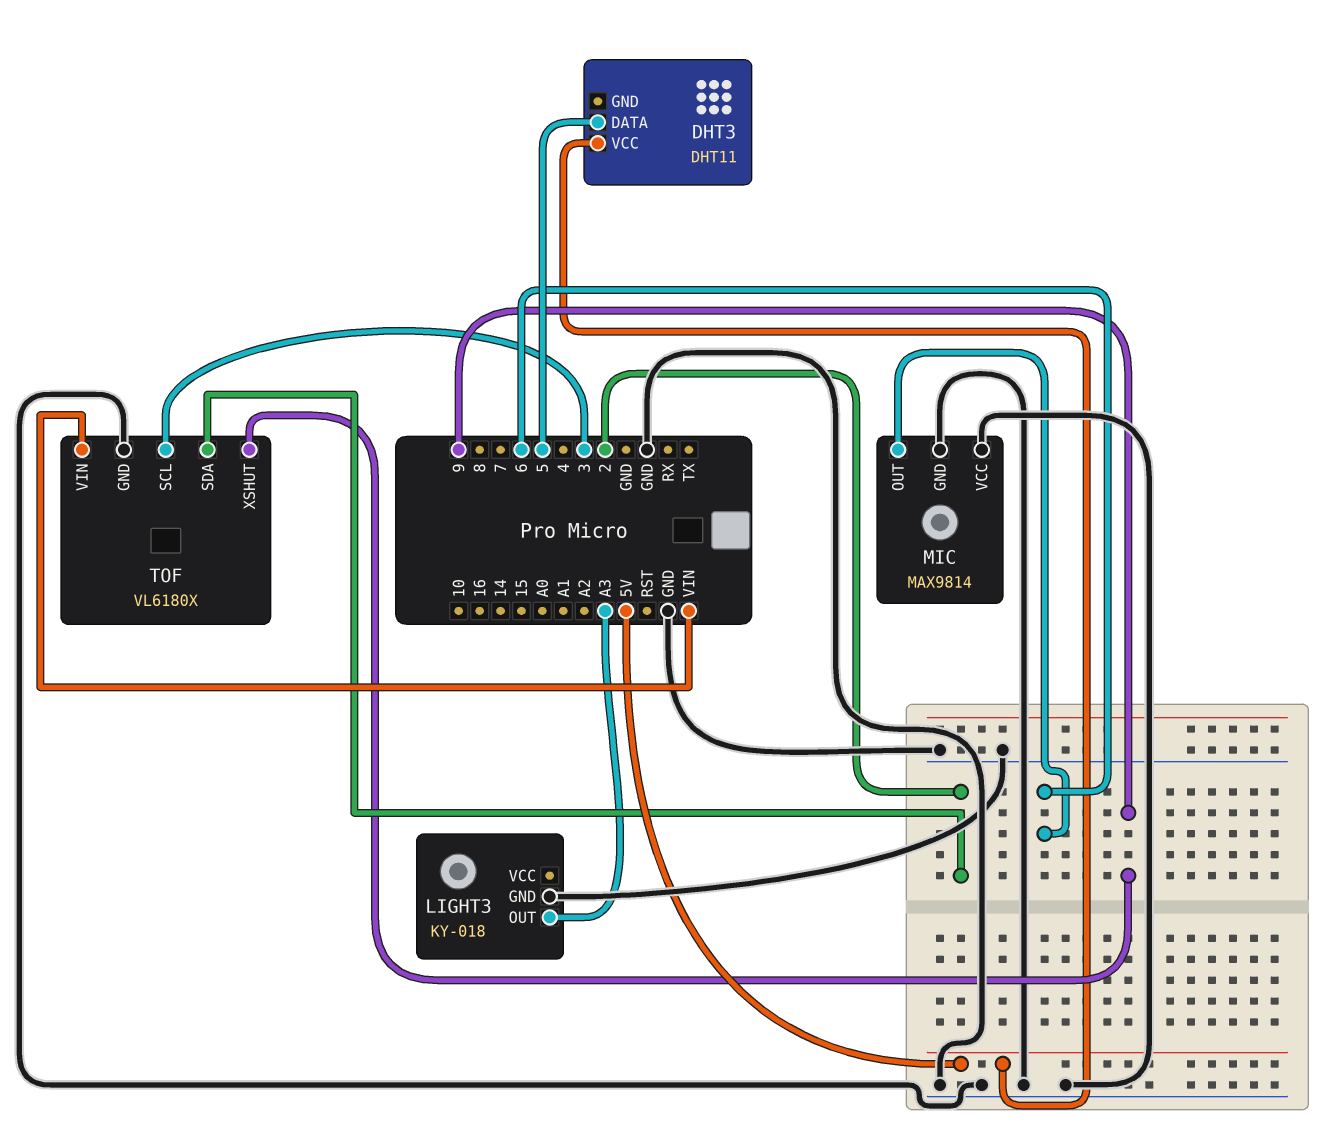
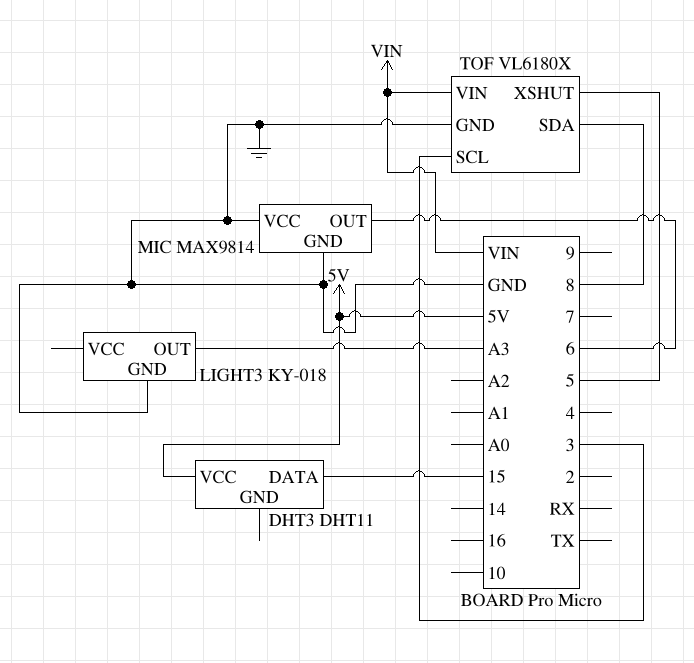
DHT3 pin DATA: 5 -> 15
TOF pin SDA: 2 -> 8
TOF pin XSHUT: 9 -> 5

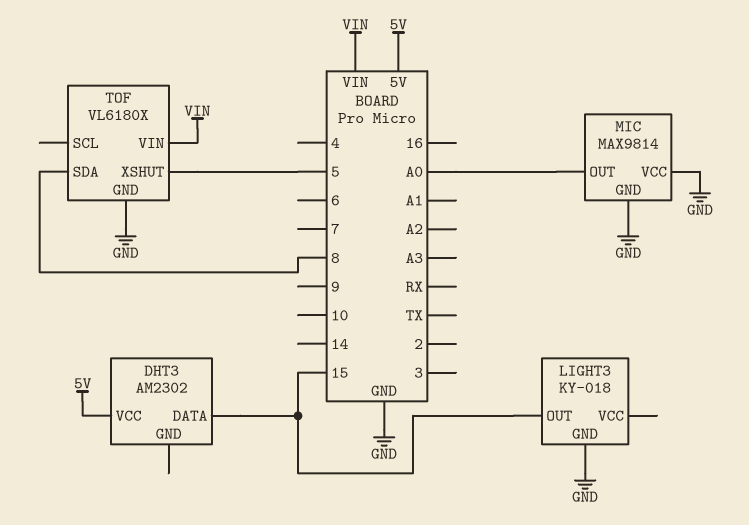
DHT3: DHT11 -> AM2302
LIGHT3 pin OUT: A3 -> 15
MIC pin OUT: 6 -> A0
TOF pin SCL: 3 -> none

